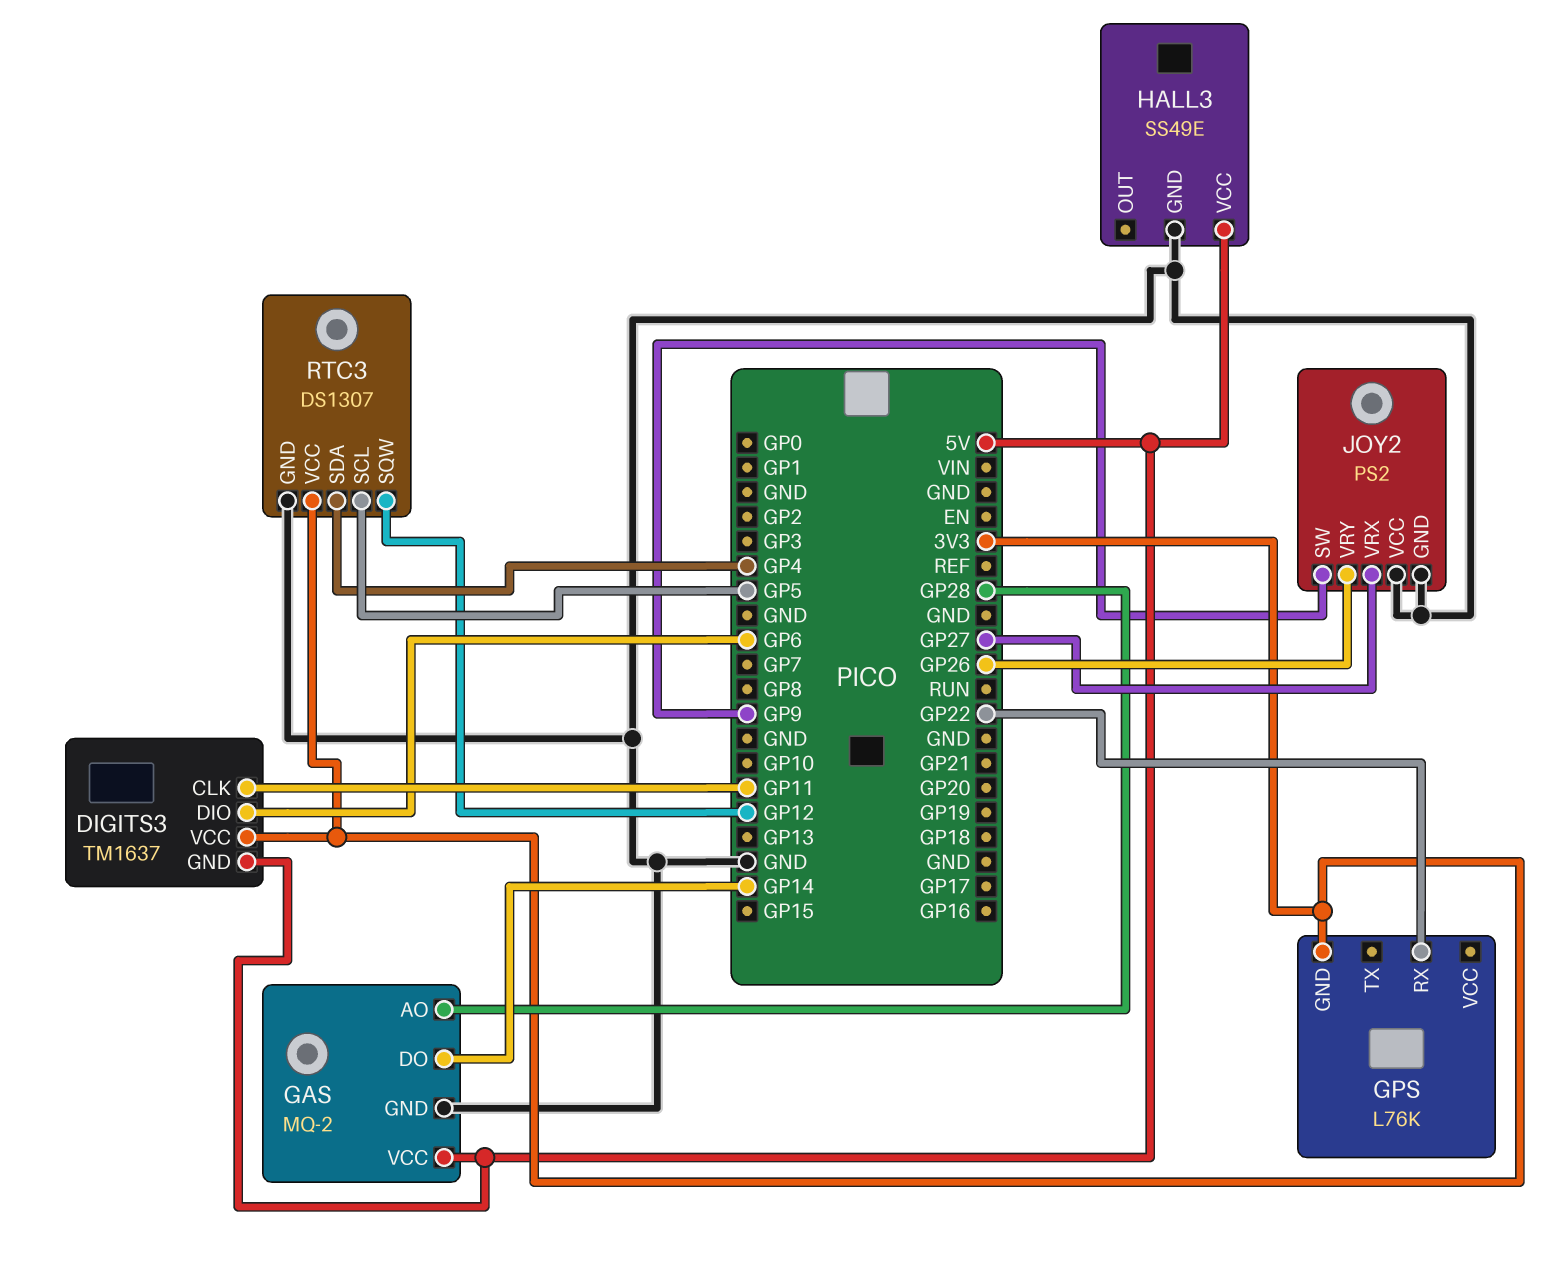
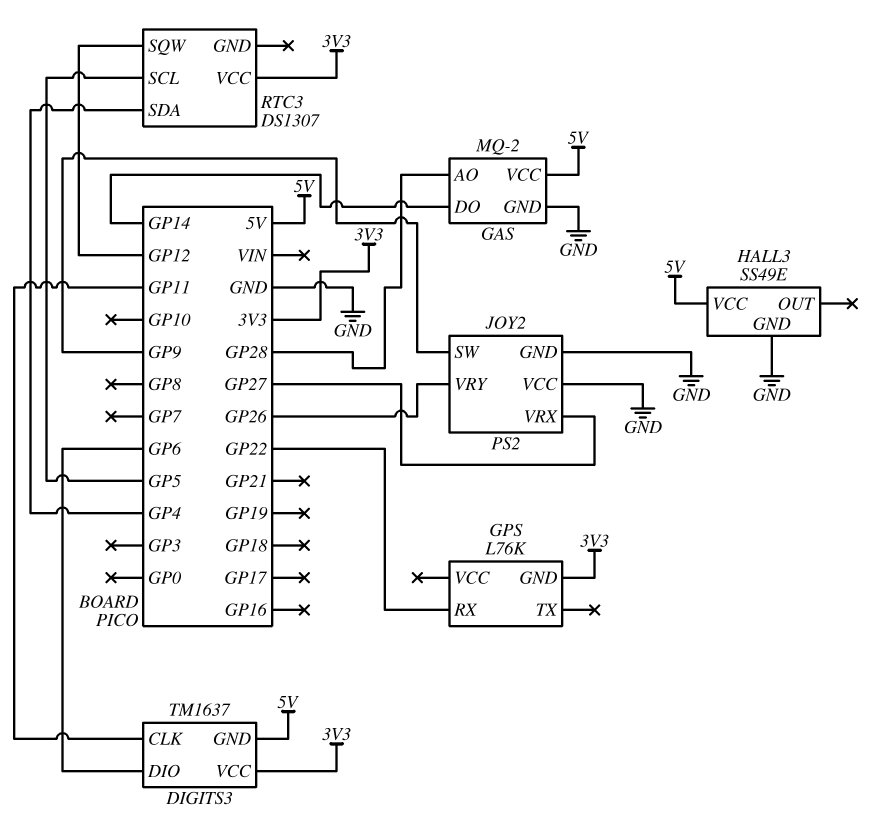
RTC3 pin GND: GND -> none

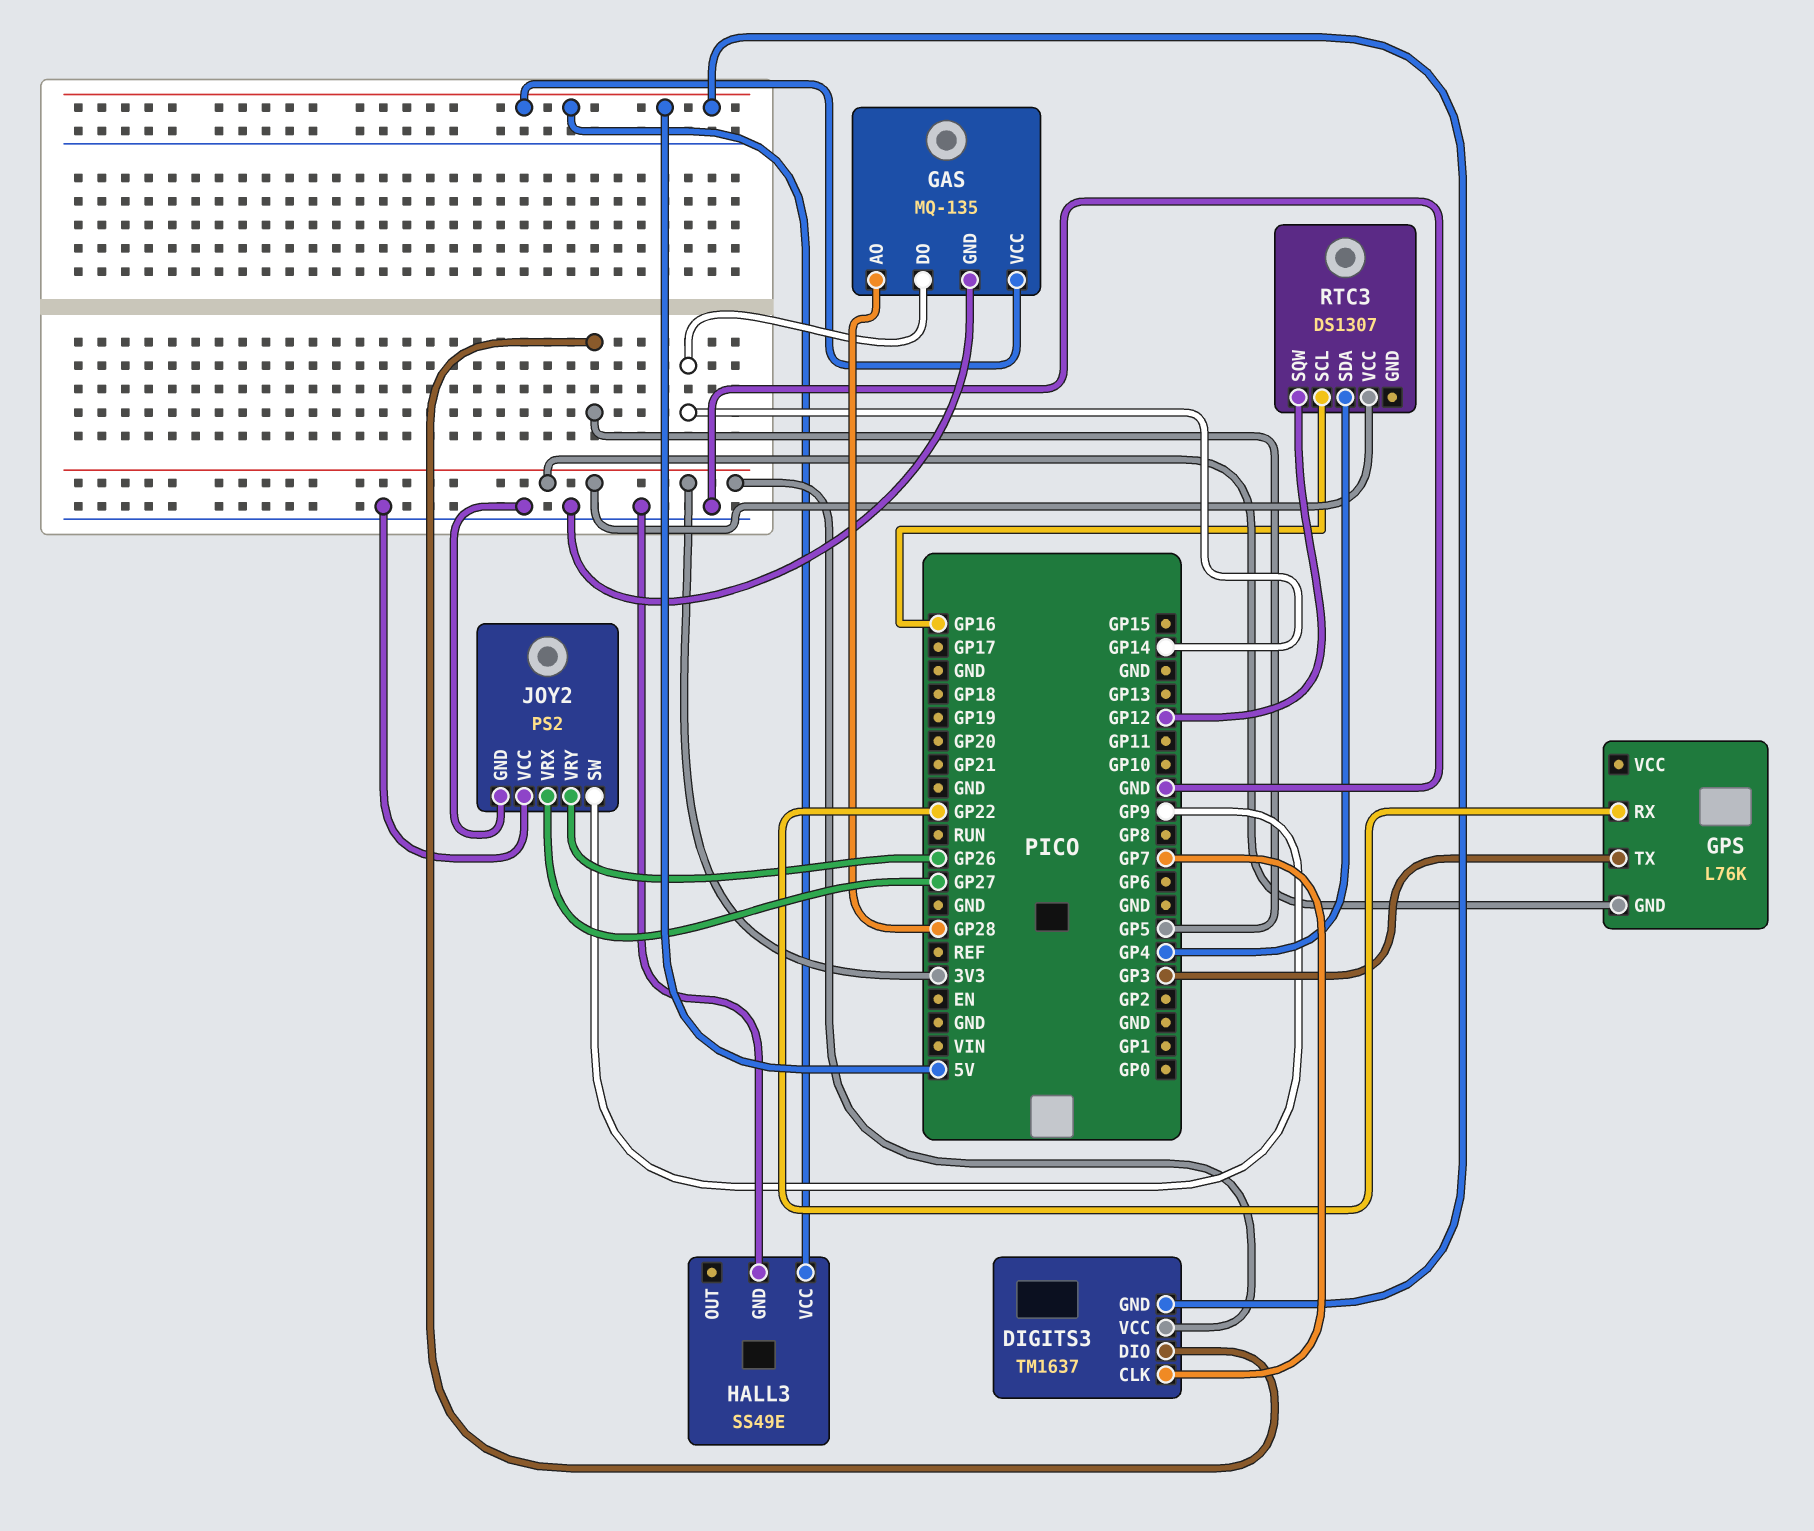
DIGITS3 pin CLK: GP11 -> GP7
DIGITS3 pin DIO: GP6 -> GP5
GAS: MQ-2 -> MQ-135
GPS pin TX: none -> GP3
RTC3 pin SCL: GP5 -> GP16

